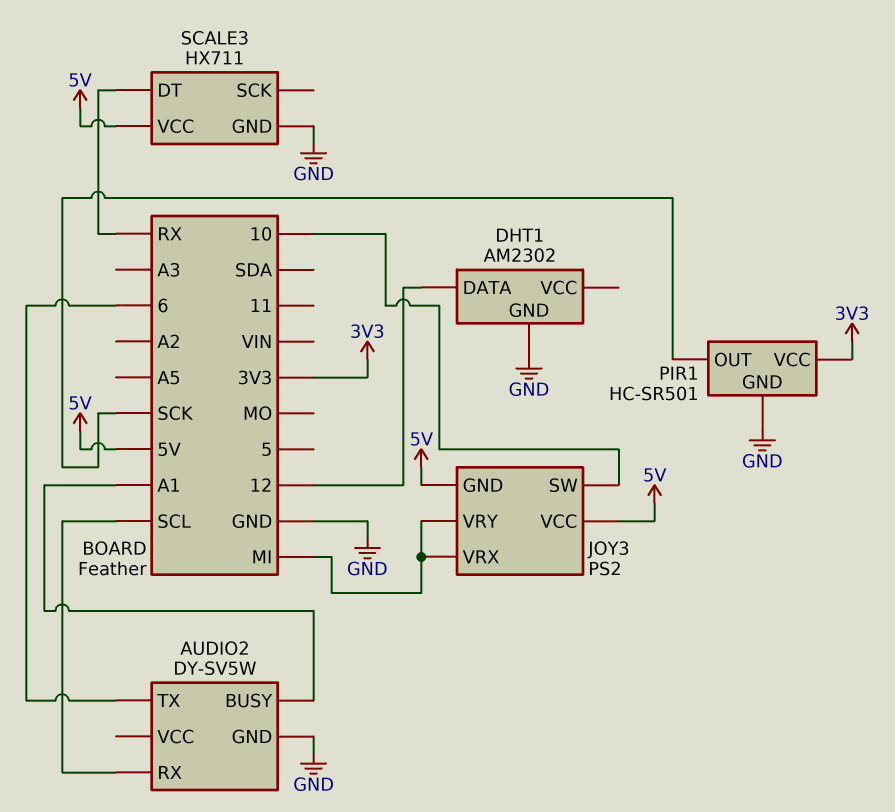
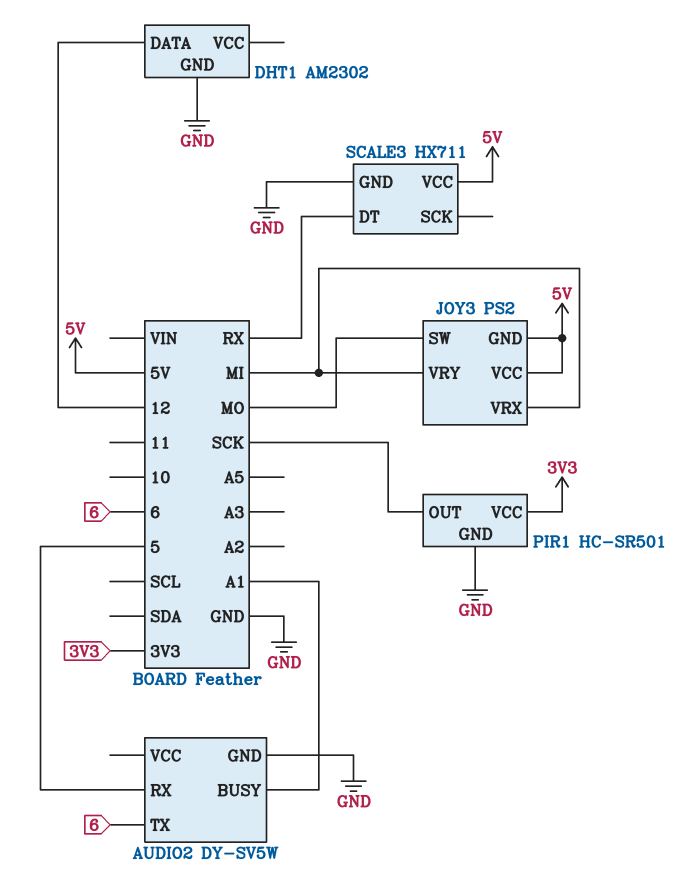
AUDIO2 pin RX: SCL -> 5
JOY3 pin SW: 10 -> MO

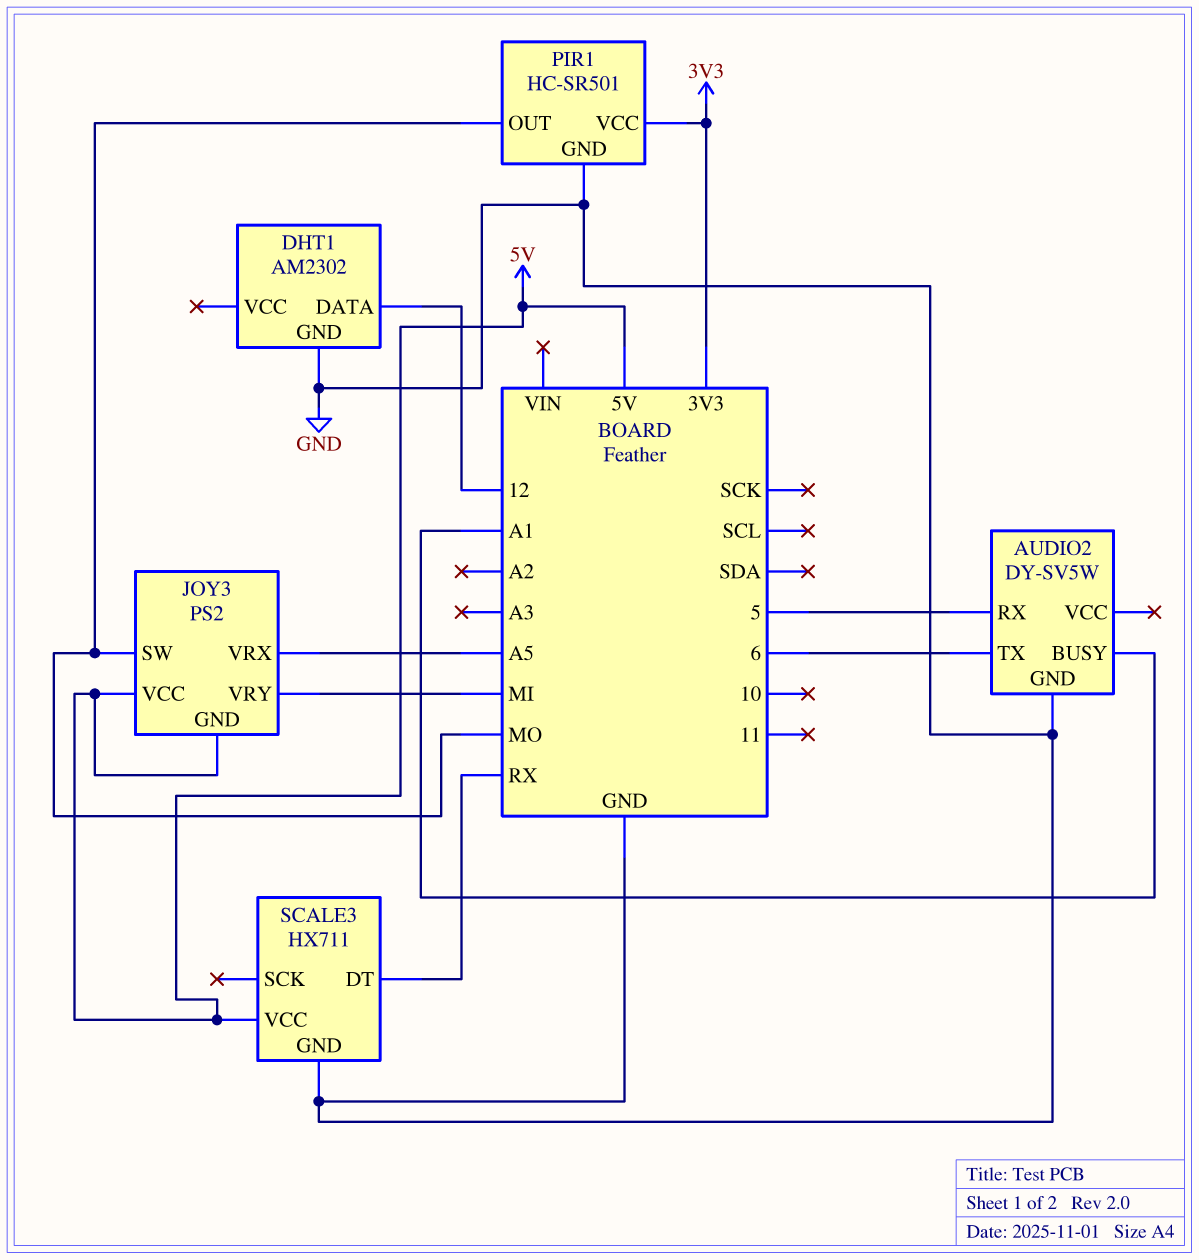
JOY3 pin VRX: MI -> A5
PIR1 pin OUT: SCK -> MO

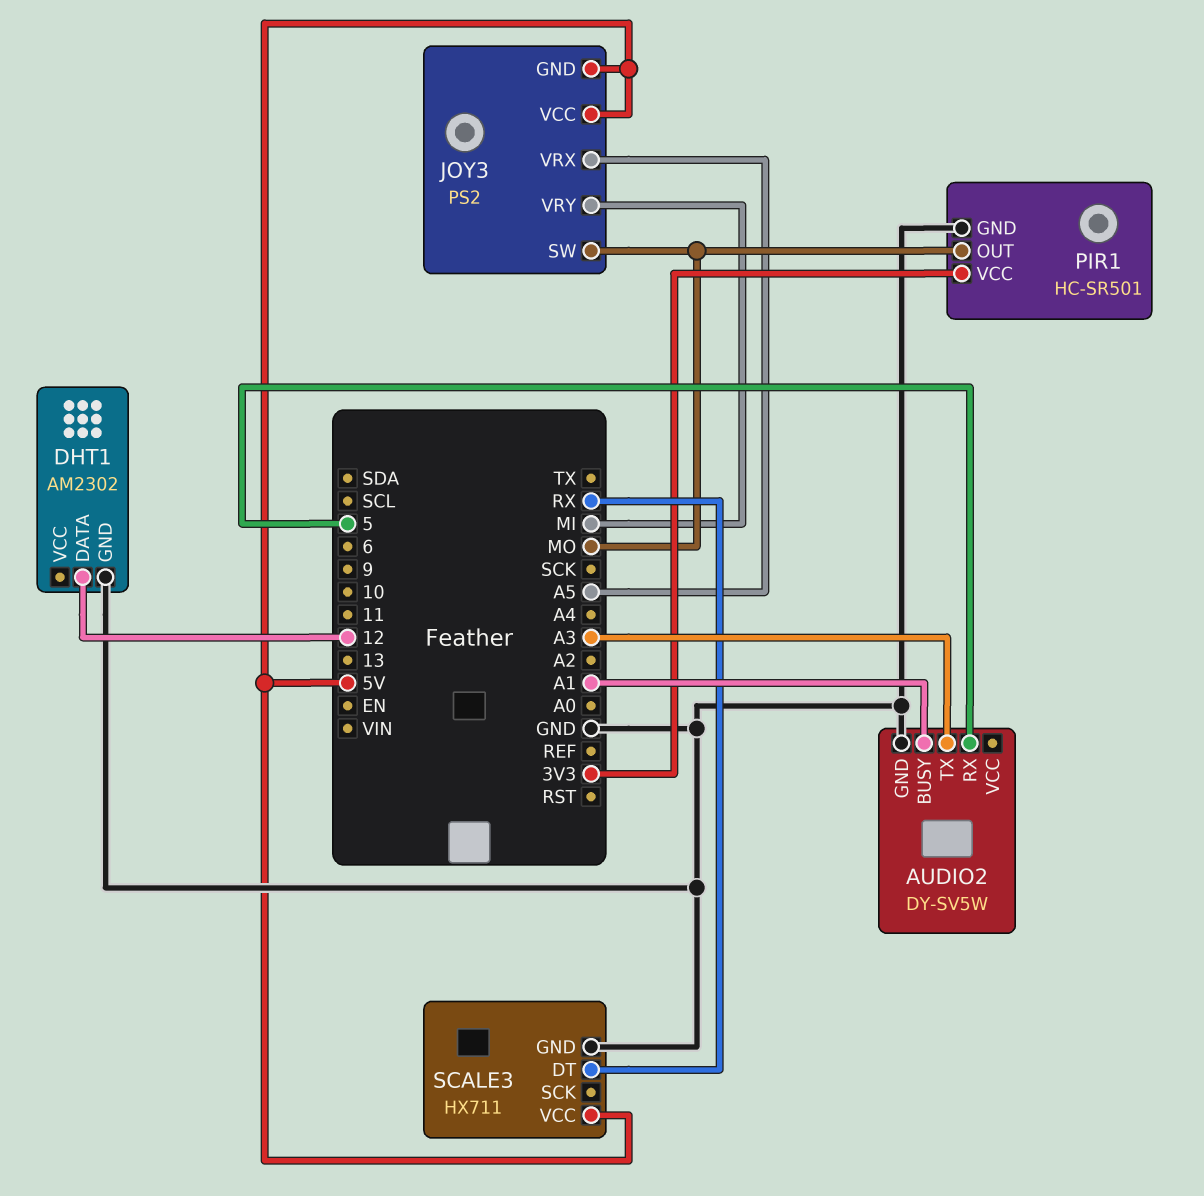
AUDIO2 pin TX: 6 -> A3

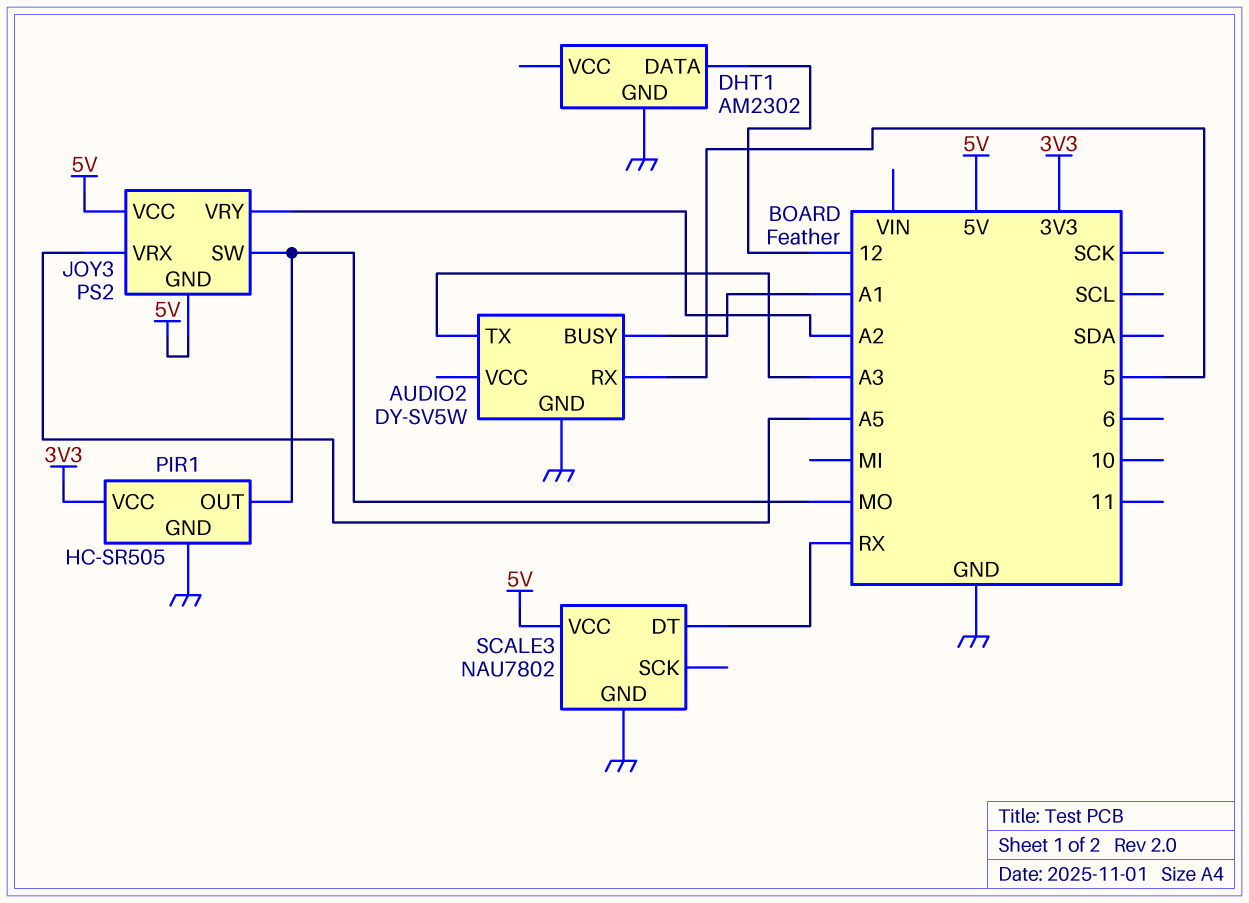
JOY3 pin VRY: MI -> A2
PIR1: HC-SR501 -> HC-SR505
SCALE3: HX711 -> NAU7802

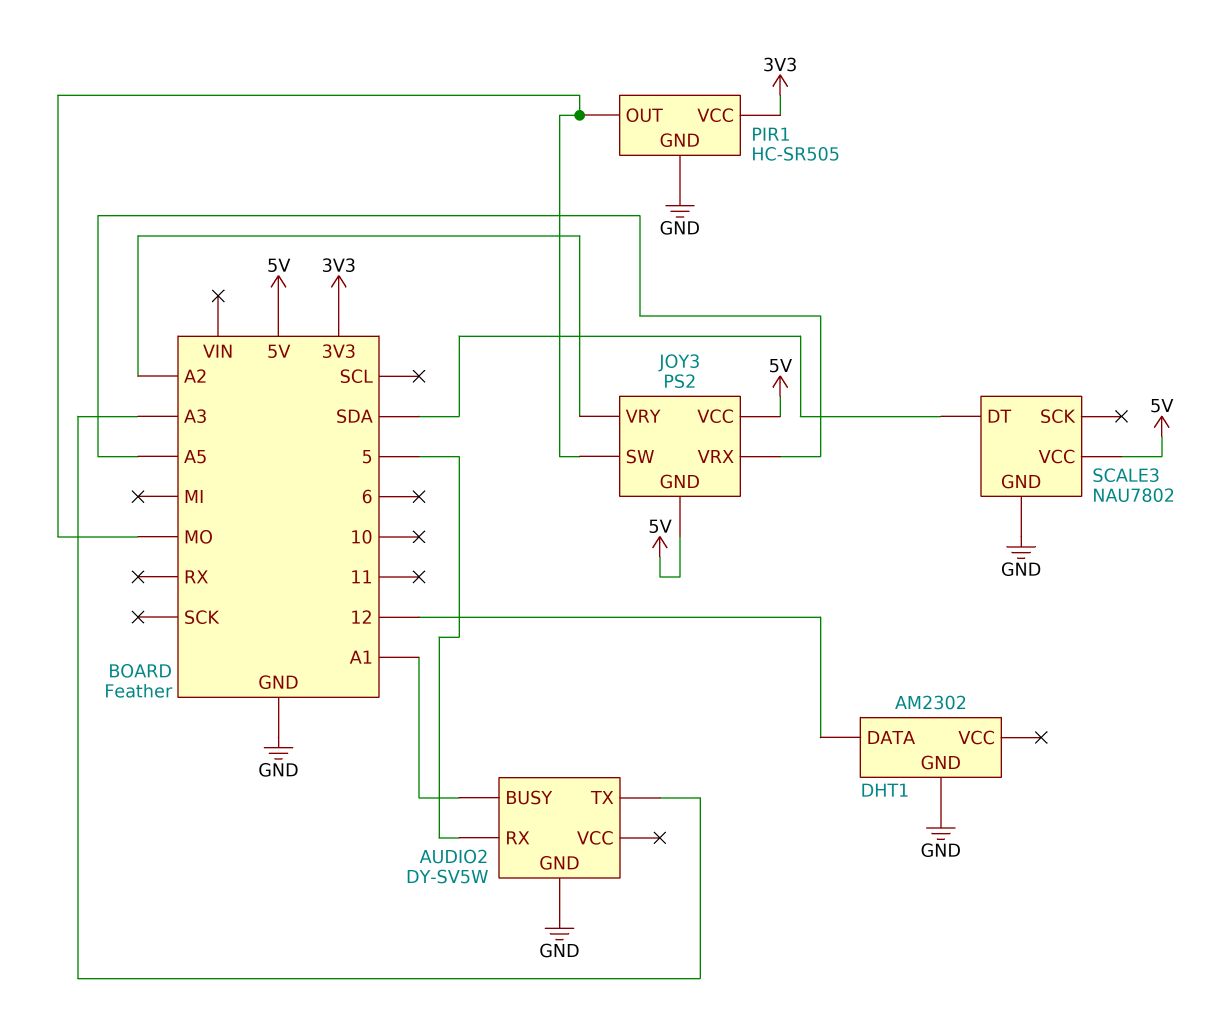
SCALE3 pin DT: RX -> SDA

